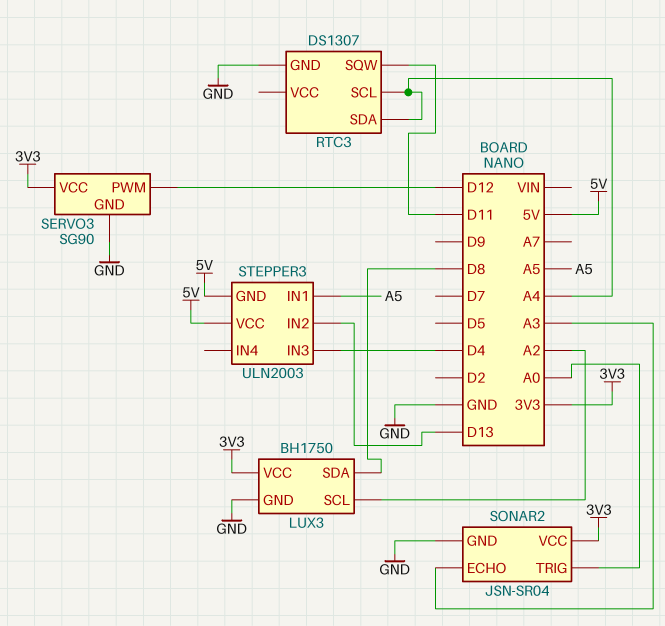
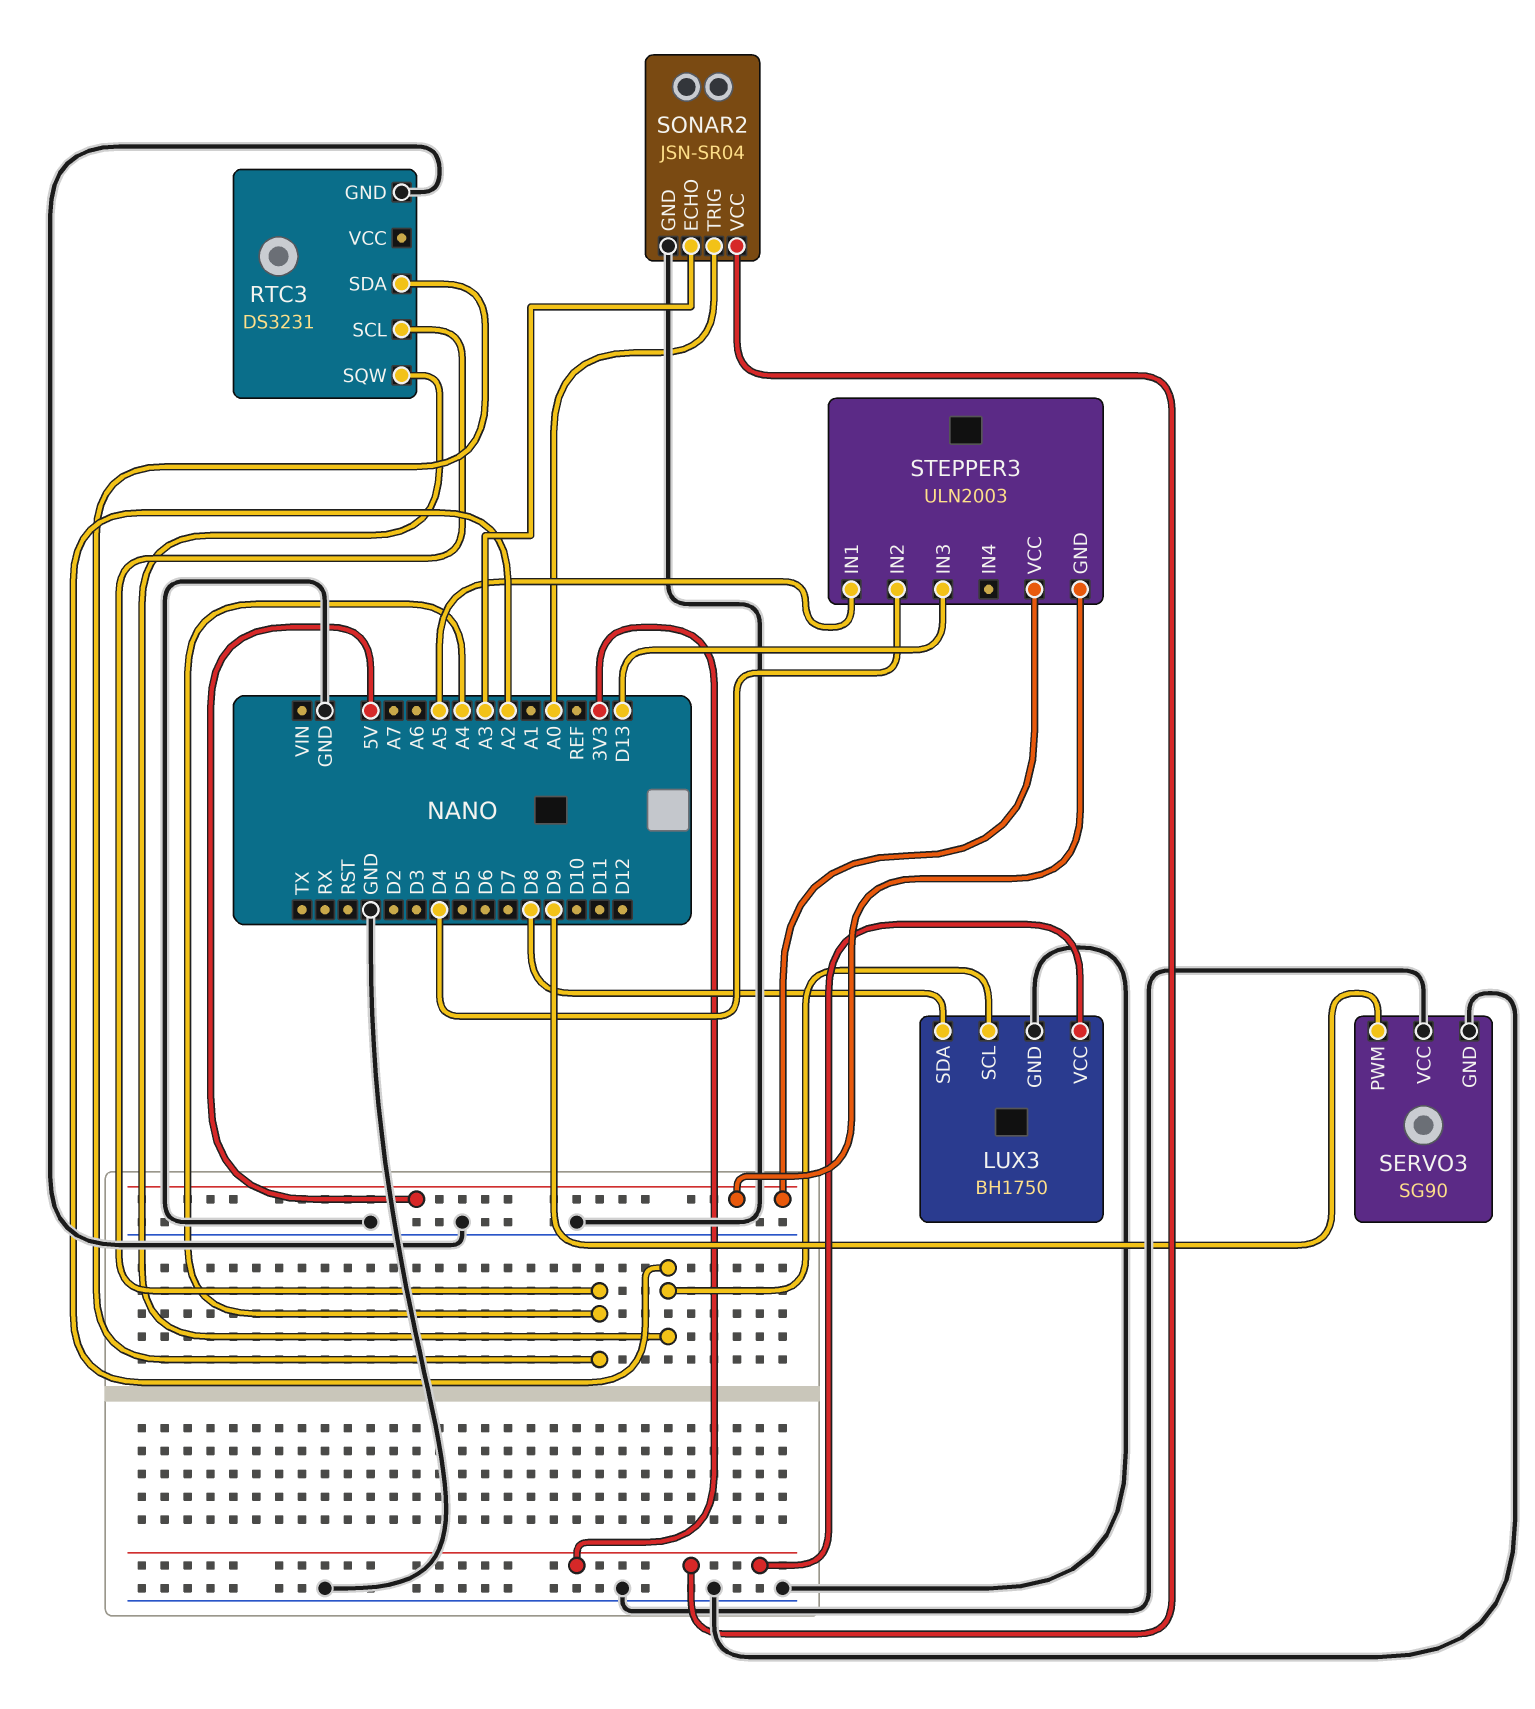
RTC3: DS1307 -> DS3231
RTC3 pin SQW: D11 -> A2
SERVO3 pin PWM: D12 -> D9
SERVO3 pin VCC: 3V3 -> GND
STEPPER3 pin IN2: D13 -> D4
STEPPER3 pin IN3: D4 -> D13

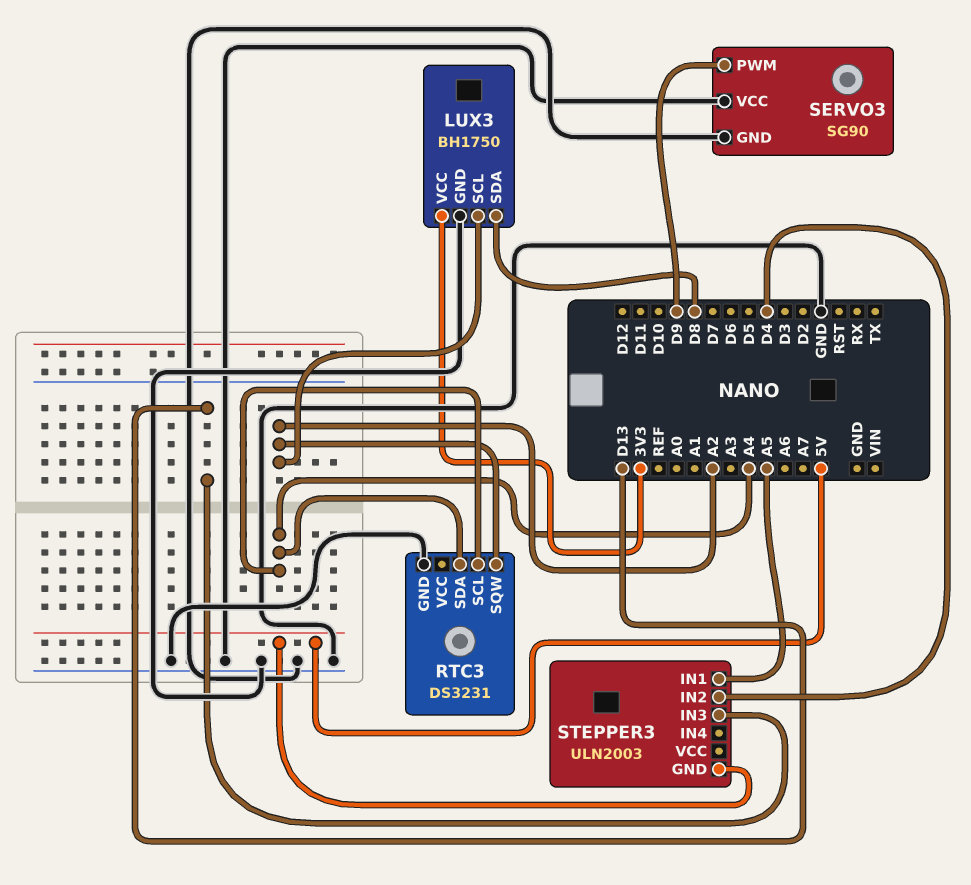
SONAR2: JSN-SR04 -> none
SONAR2 pin ECHO: A3 -> none
SONAR2 pin GND: GND -> none
SONAR2 pin TRIG: A0 -> none
SONAR2 pin VCC: 3V3 -> none
STEPPER3 pin VCC: 5V -> none

